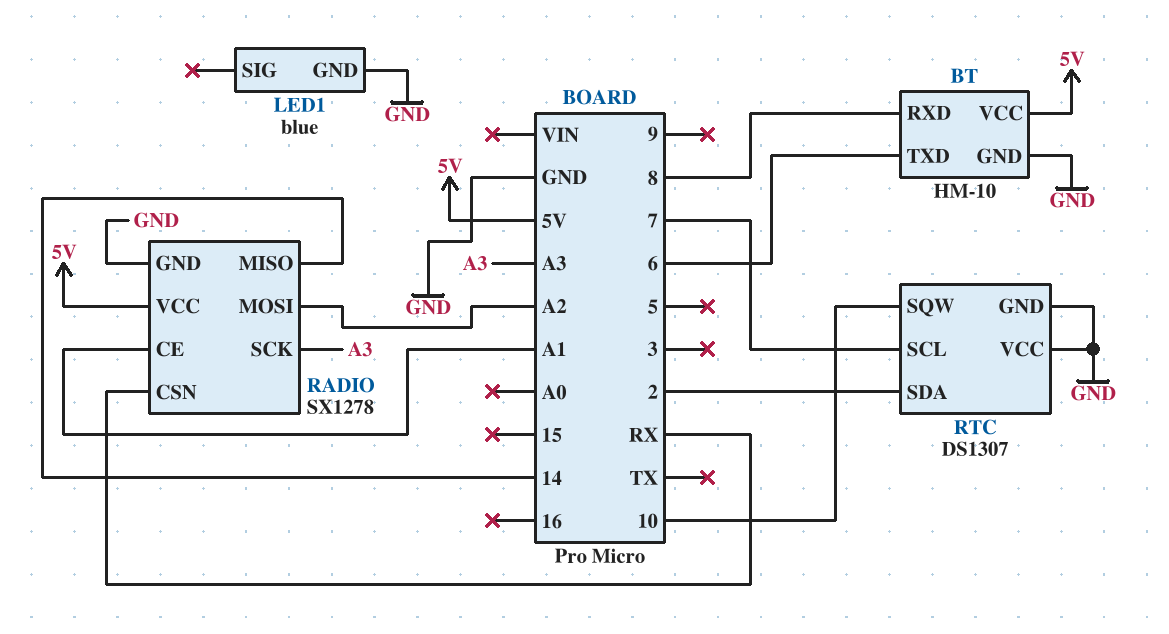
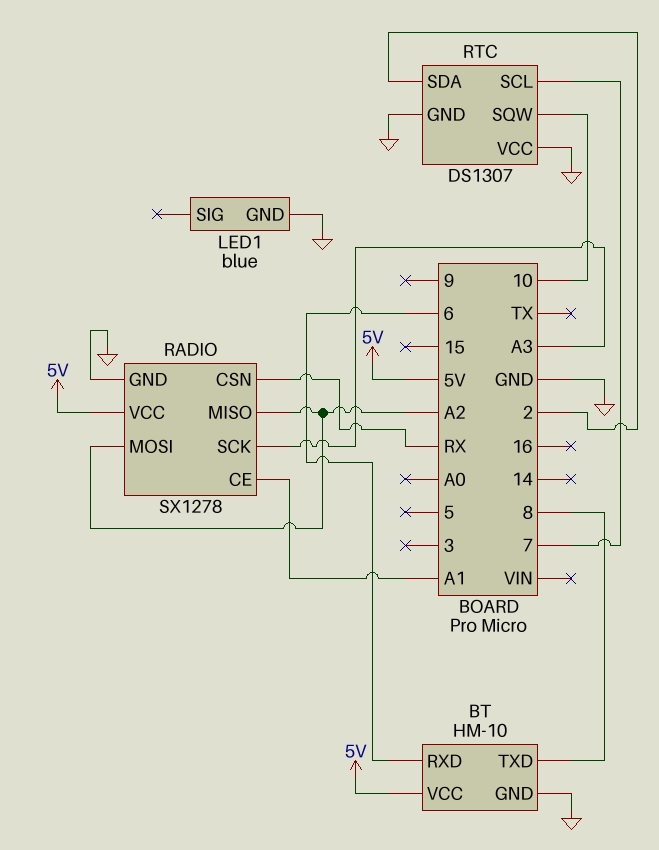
BT pin RXD: 8 -> 6
BT pin TXD: 6 -> 8
RADIO pin MISO: 14 -> A2

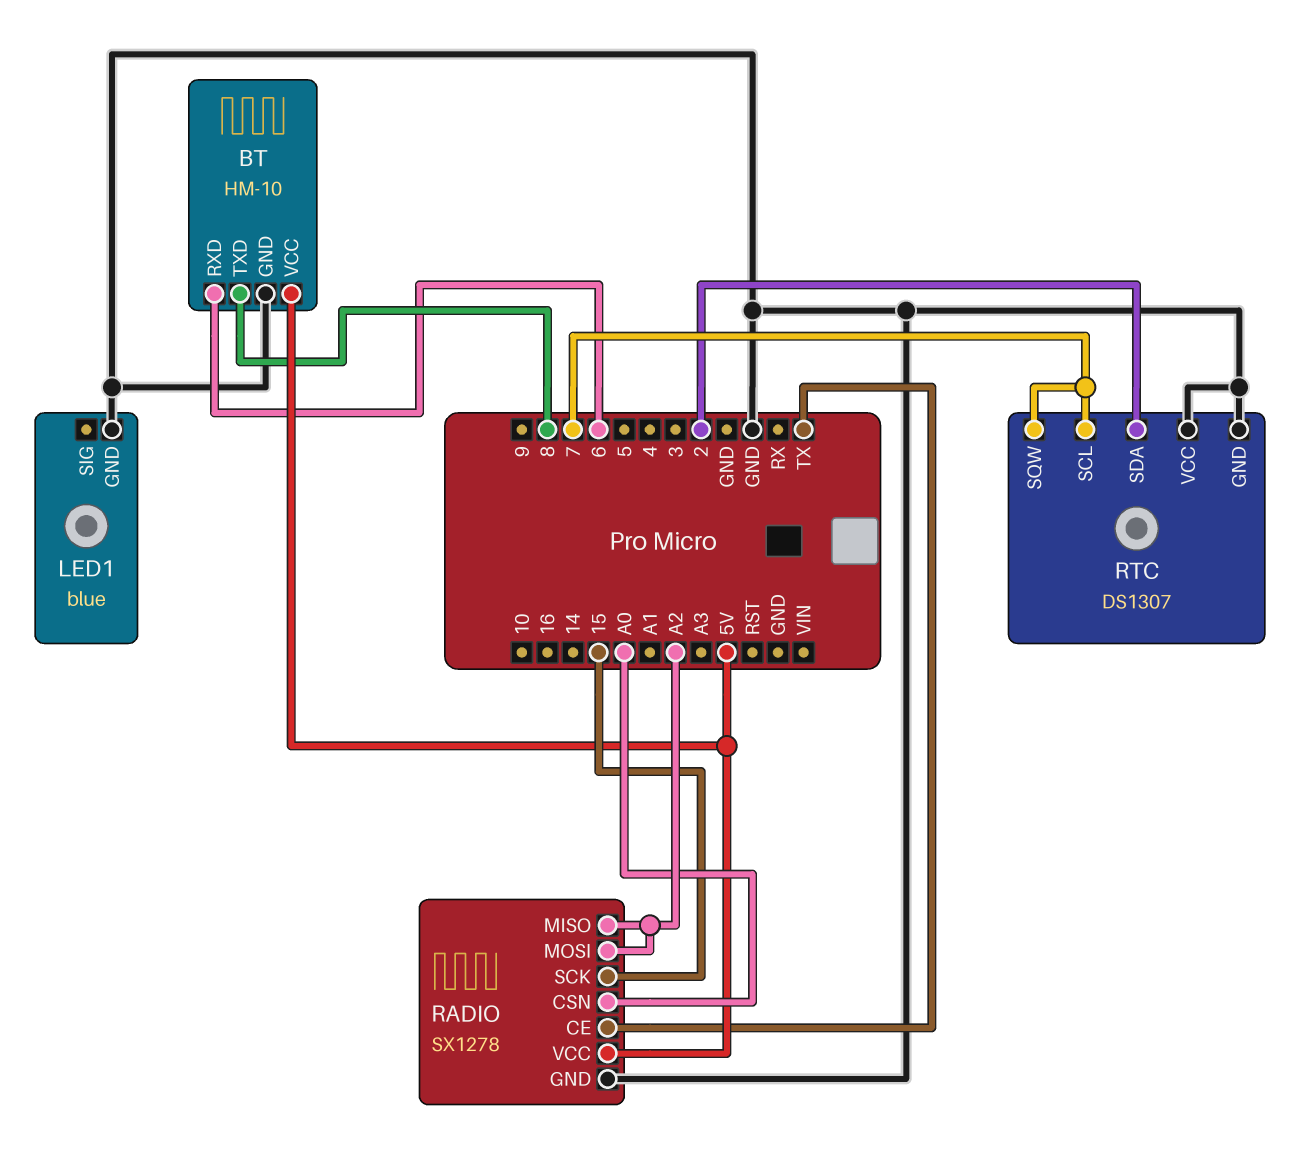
RADIO pin CE: A1 -> TX
RADIO pin CSN: RX -> A0
RADIO pin SCK: A3 -> 15
RTC pin SQW: 10 -> 7

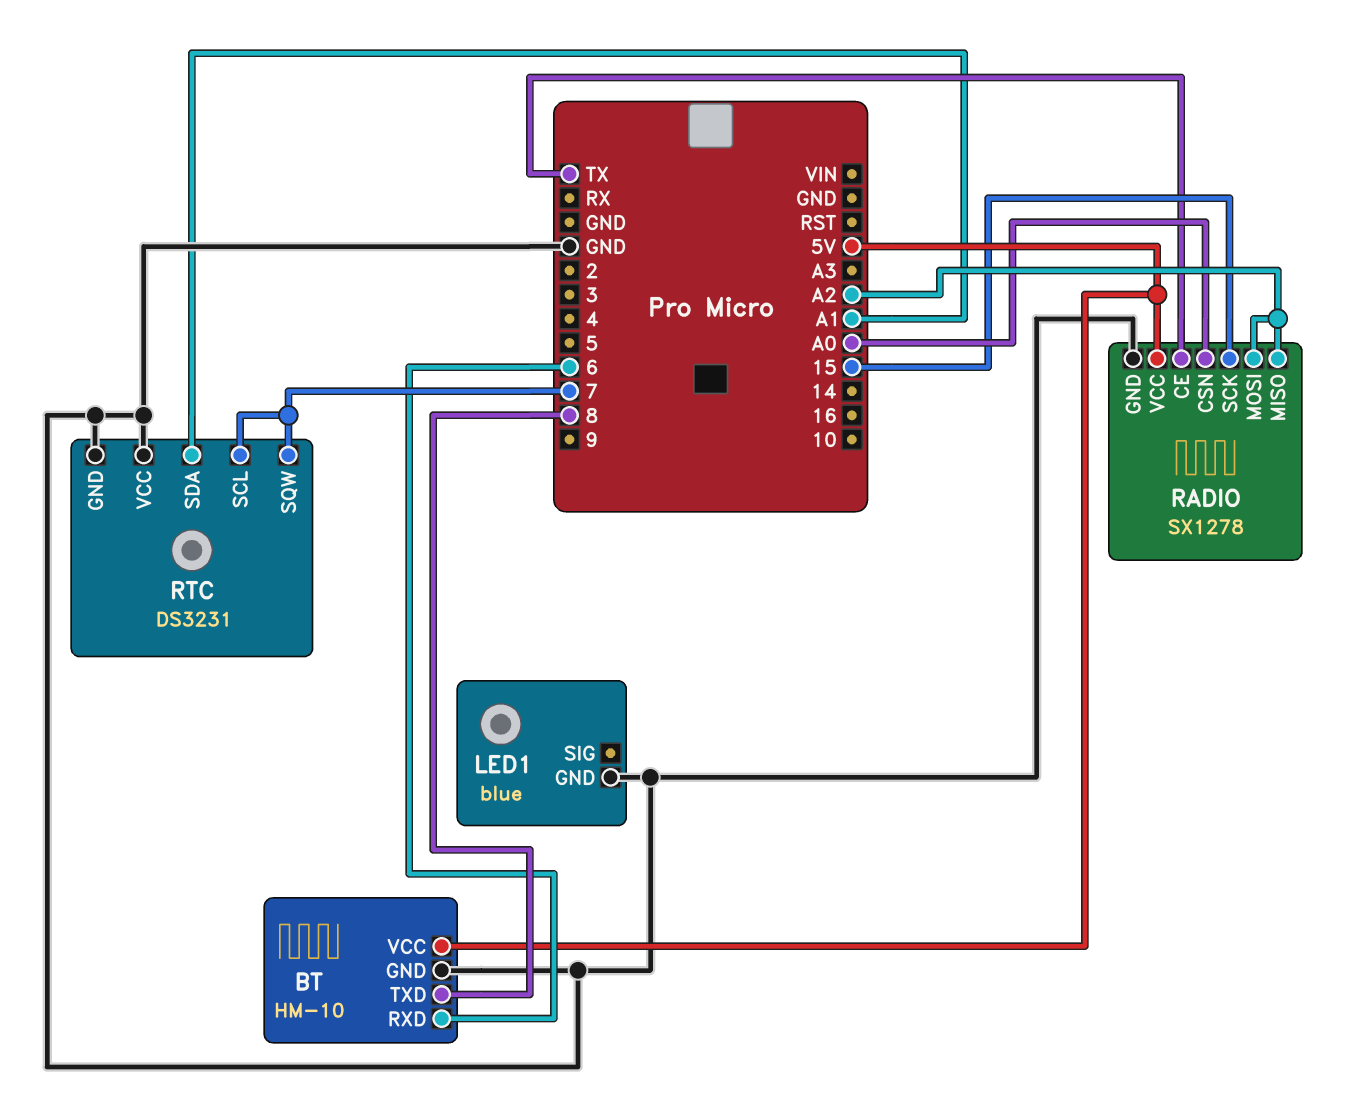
RTC: DS1307 -> DS3231
RTC pin SDA: 2 -> A1

